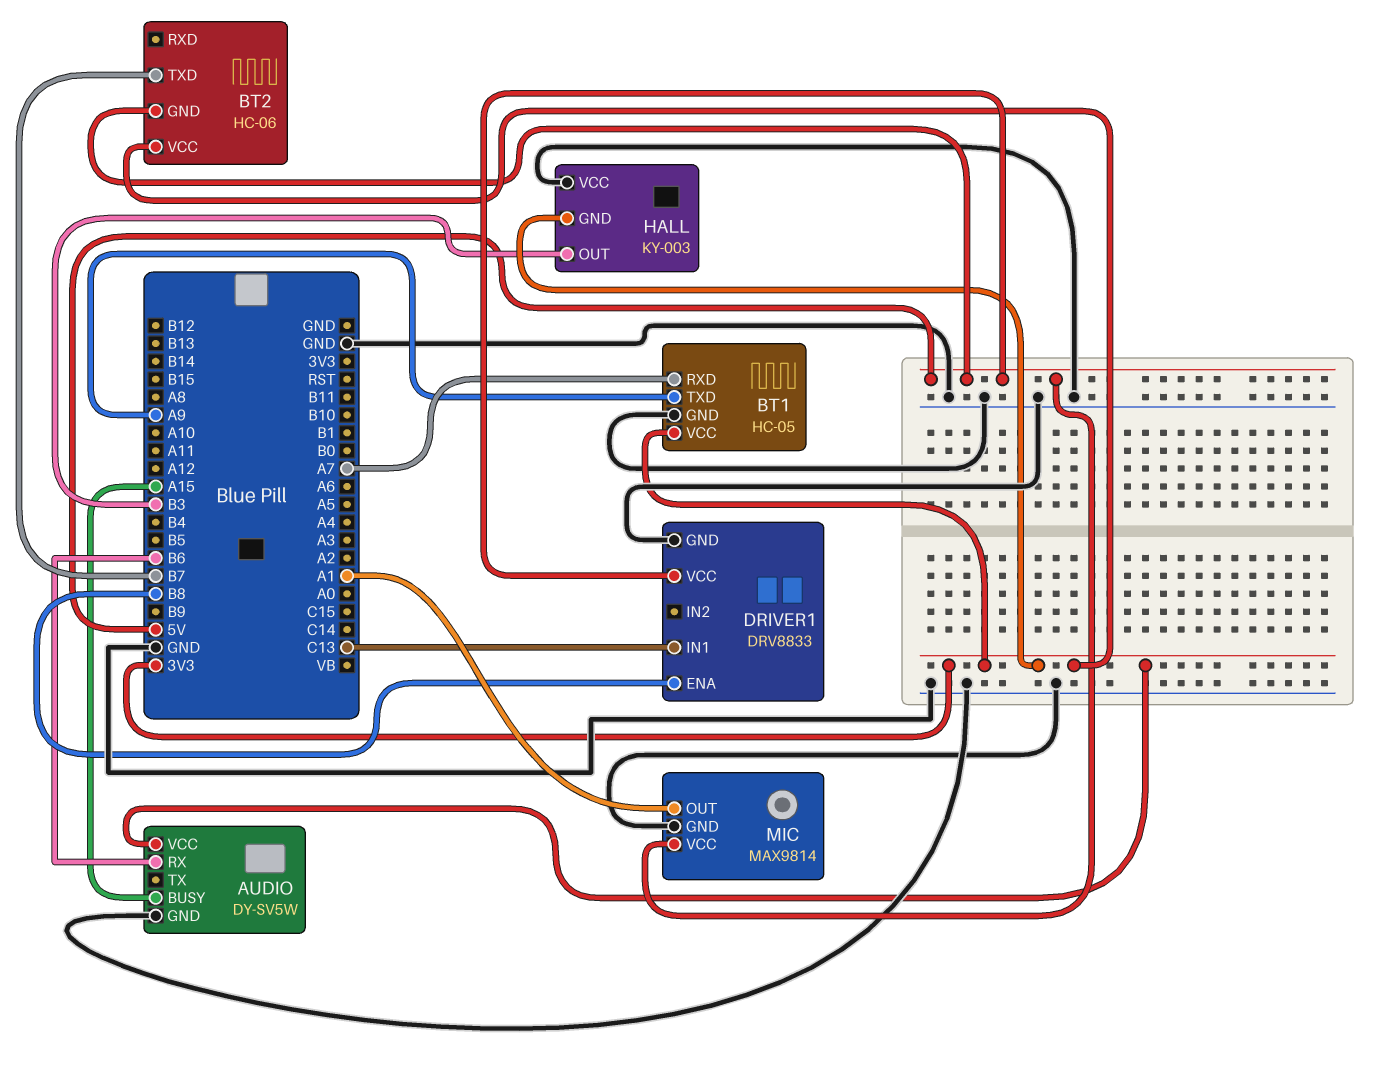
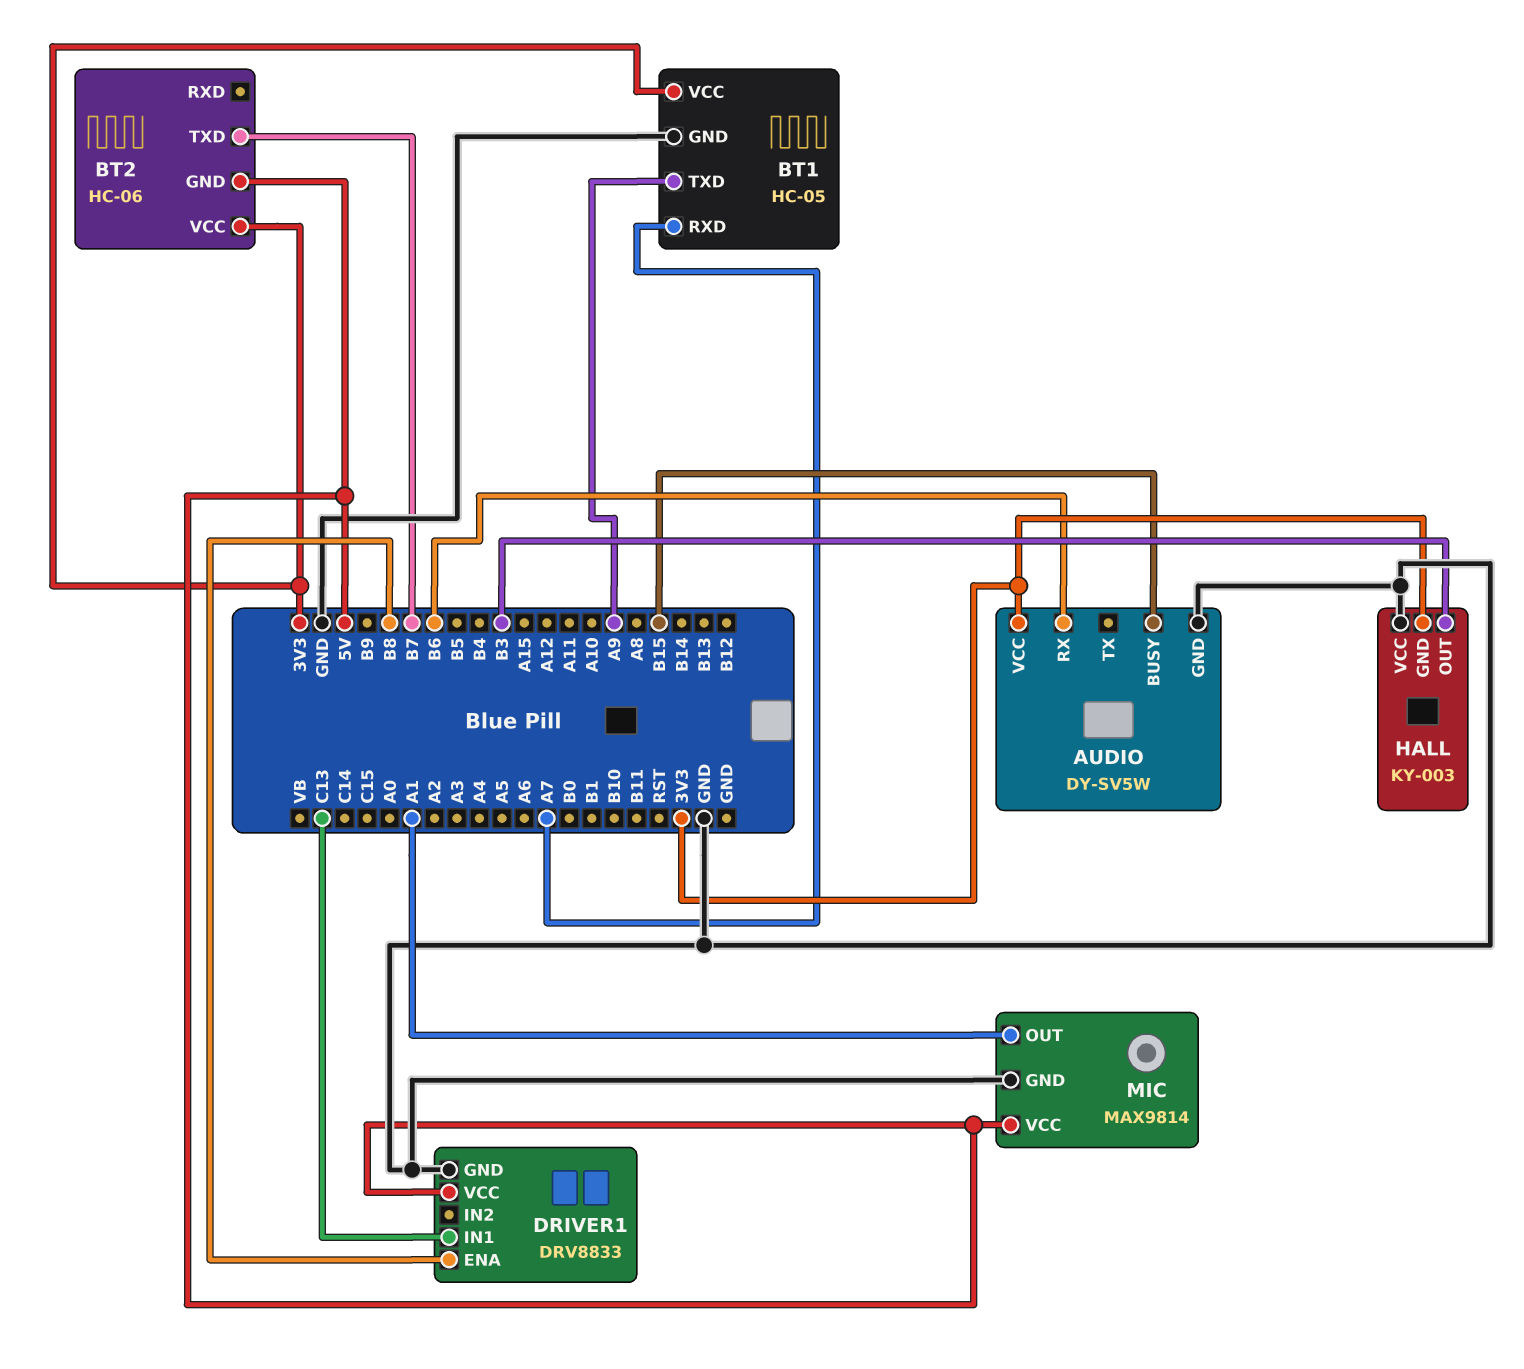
AUDIO pin BUSY: A15 -> B15

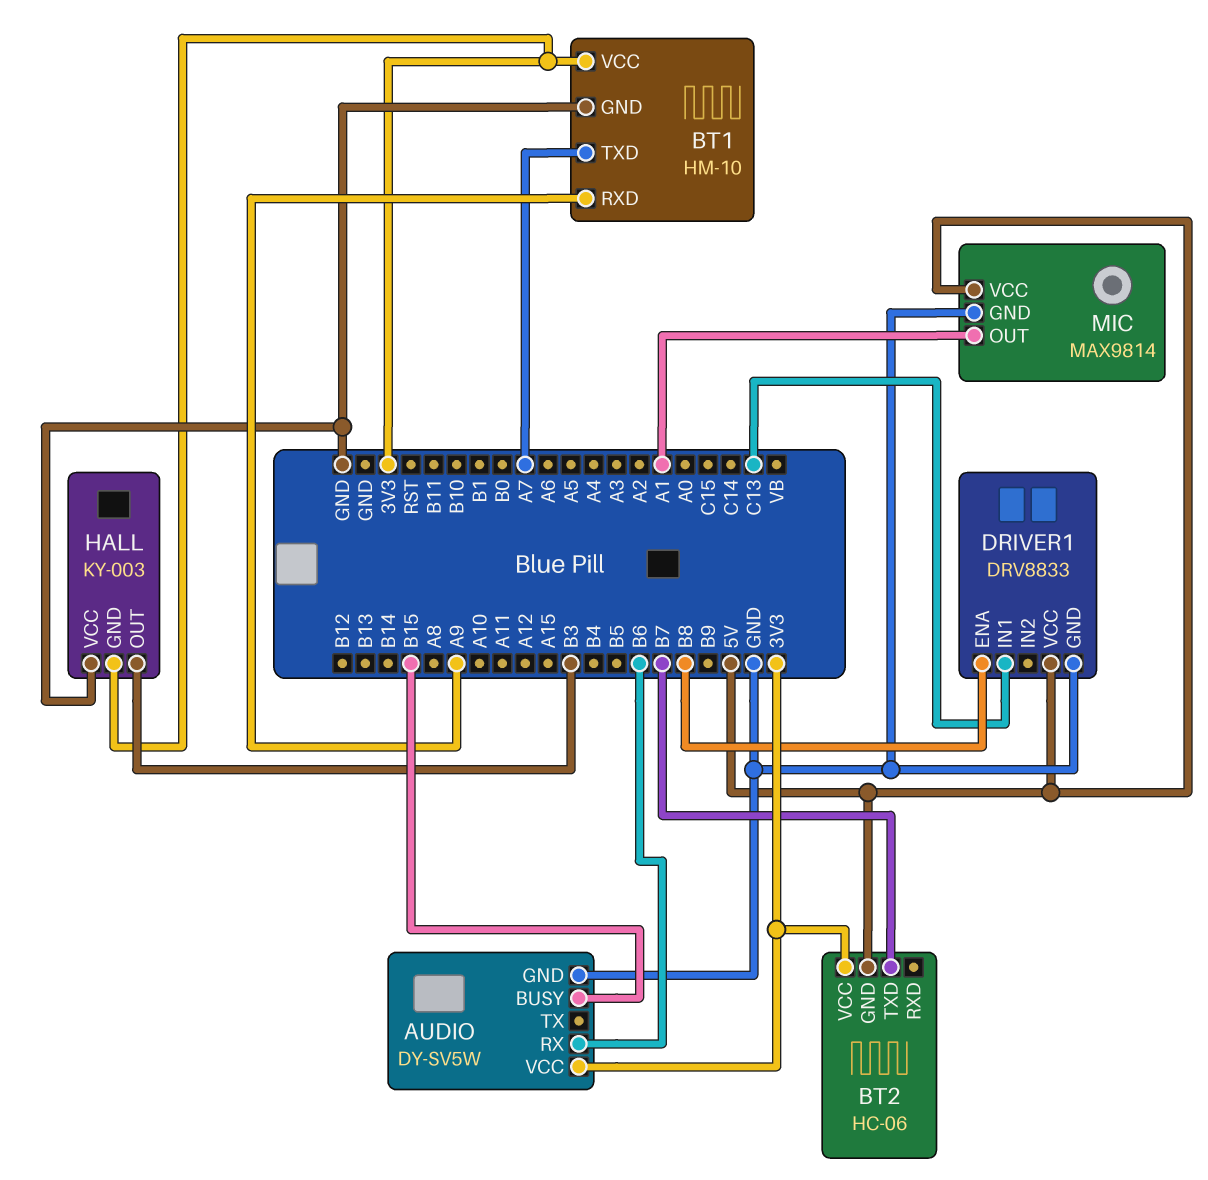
BT1: HC-05 -> HM-10
BT1 pin RXD: A7 -> A9
BT1 pin TXD: A9 -> A7

